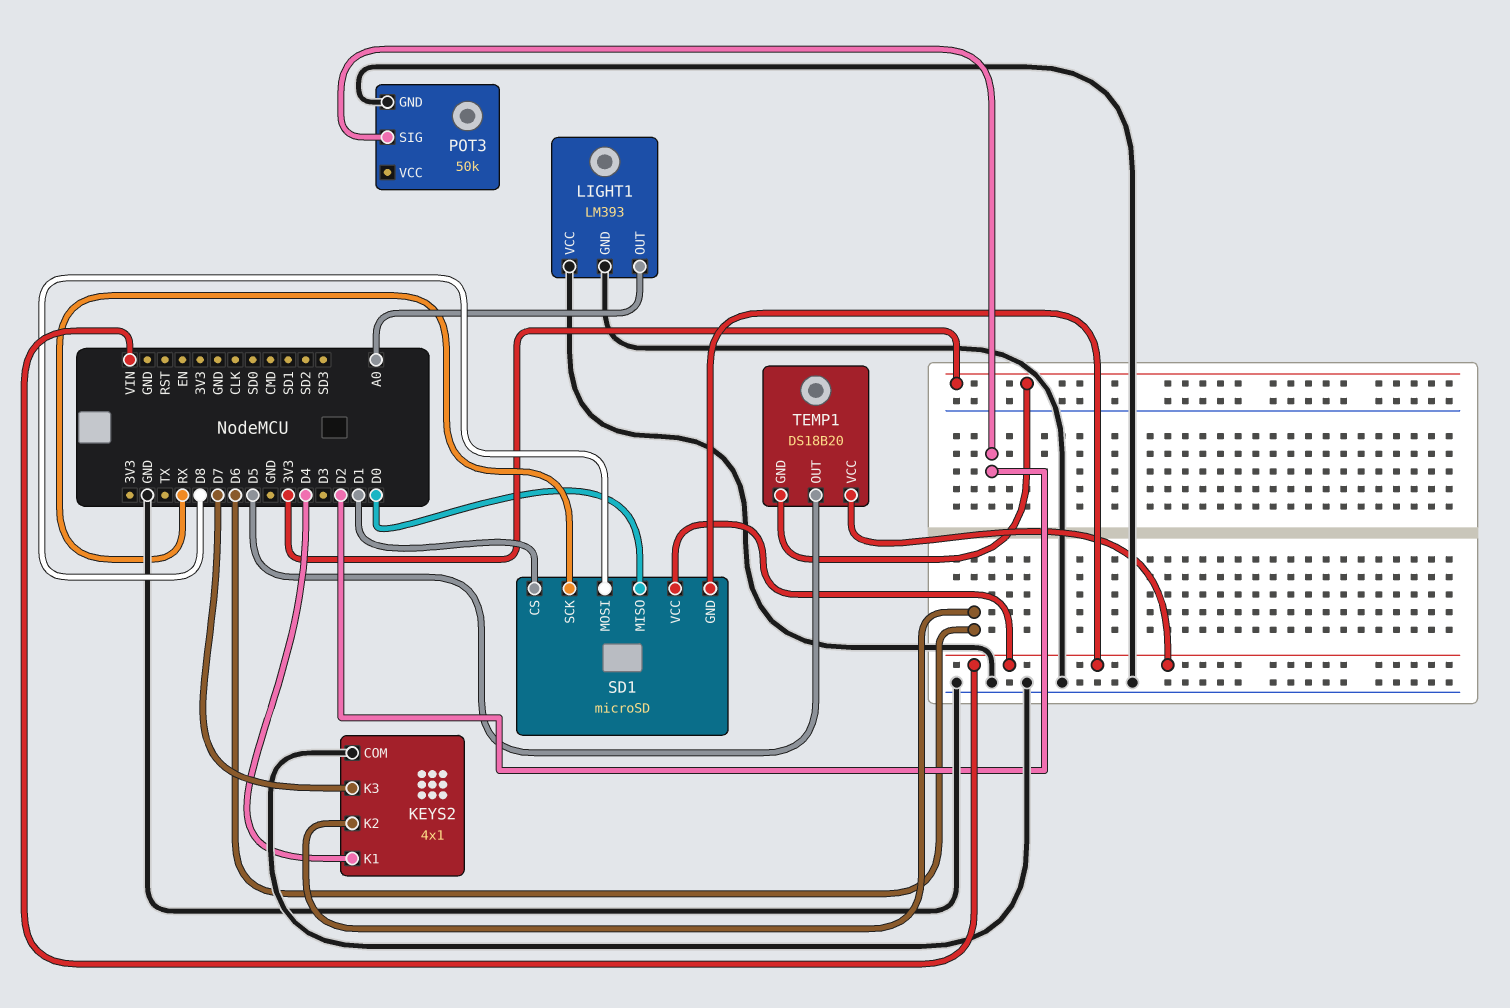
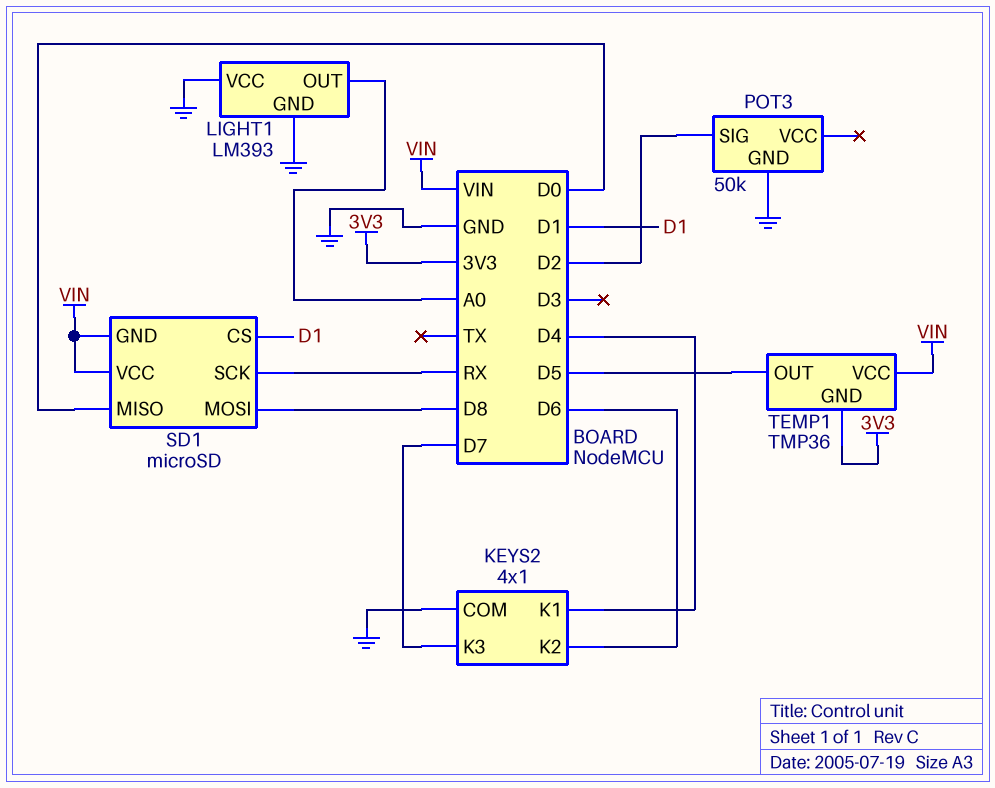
TEMP1: DS18B20 -> TMP36

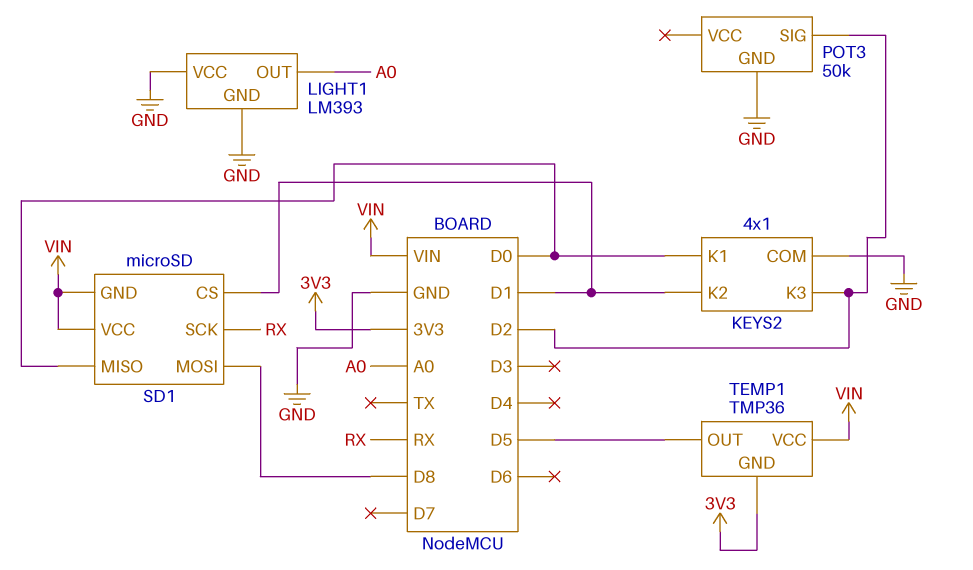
KEYS2 pin K1: D4 -> D0
KEYS2 pin K2: D6 -> D1
KEYS2 pin K3: D7 -> D2

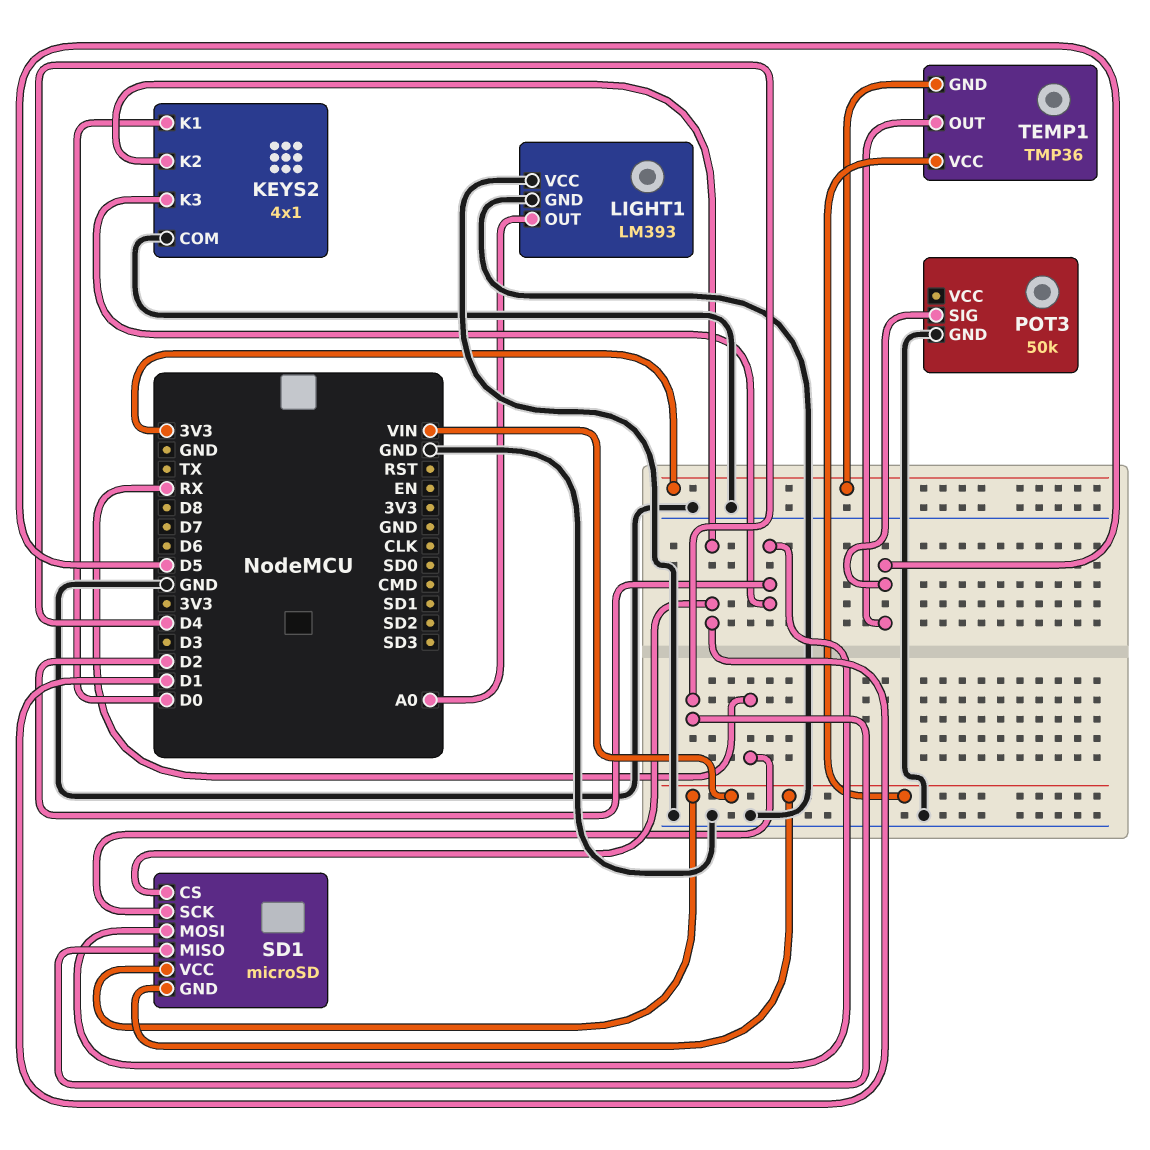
POT3 pin SIG: D2 -> D5
SD1 pin MISO: D0 -> D4
SD1 pin MOSI: D8 -> D2

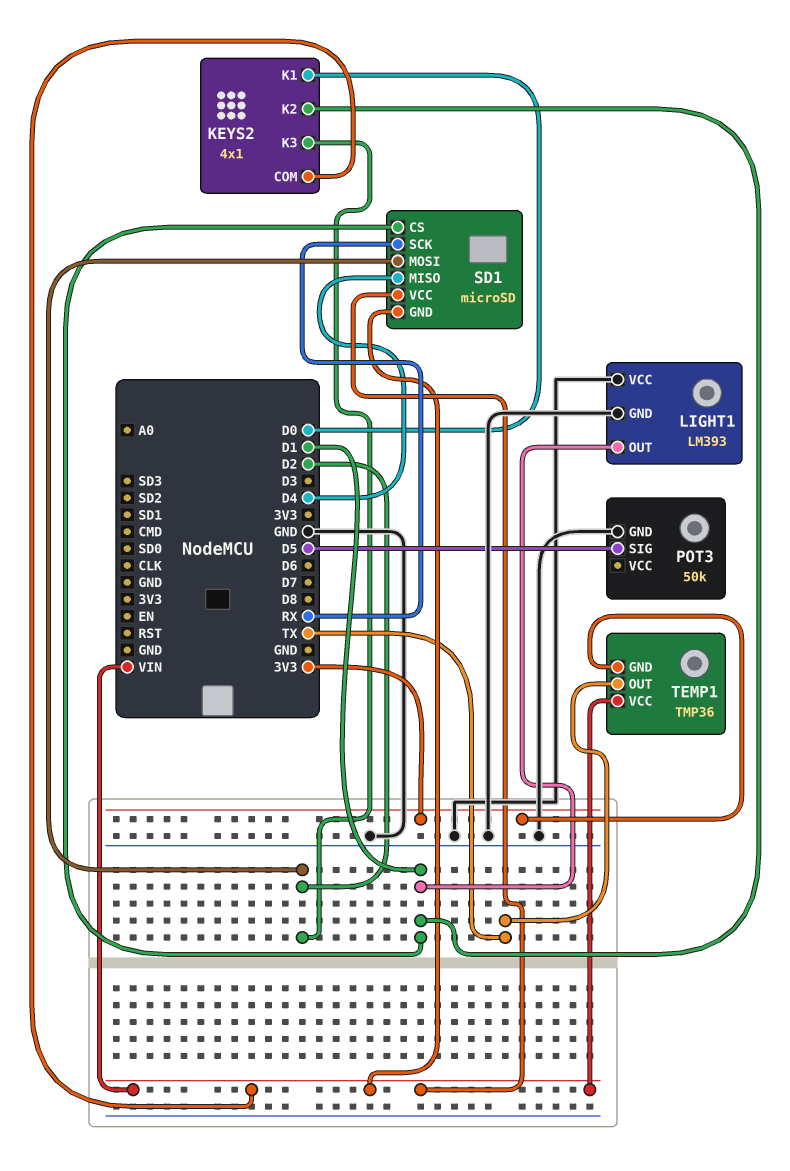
KEYS2 pin COM: GND -> VIN
LIGHT1 pin OUT: A0 -> D1
TEMP1 pin OUT: D5 -> TX

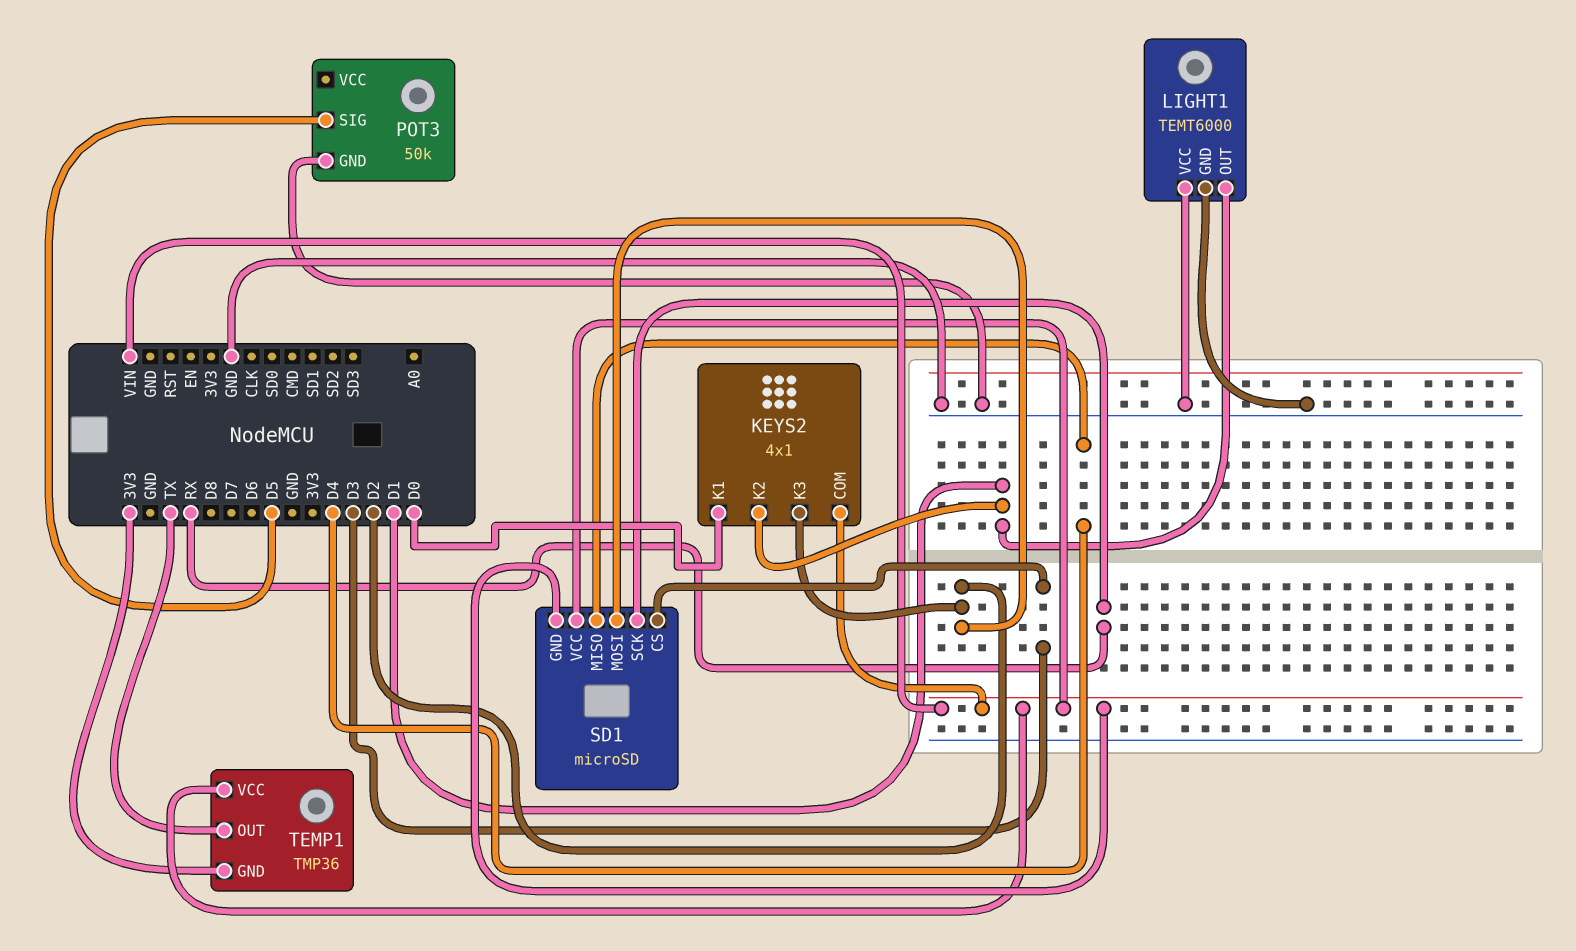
LIGHT1: LM393 -> TEMT6000
SD1 pin CS: D1 -> D3

